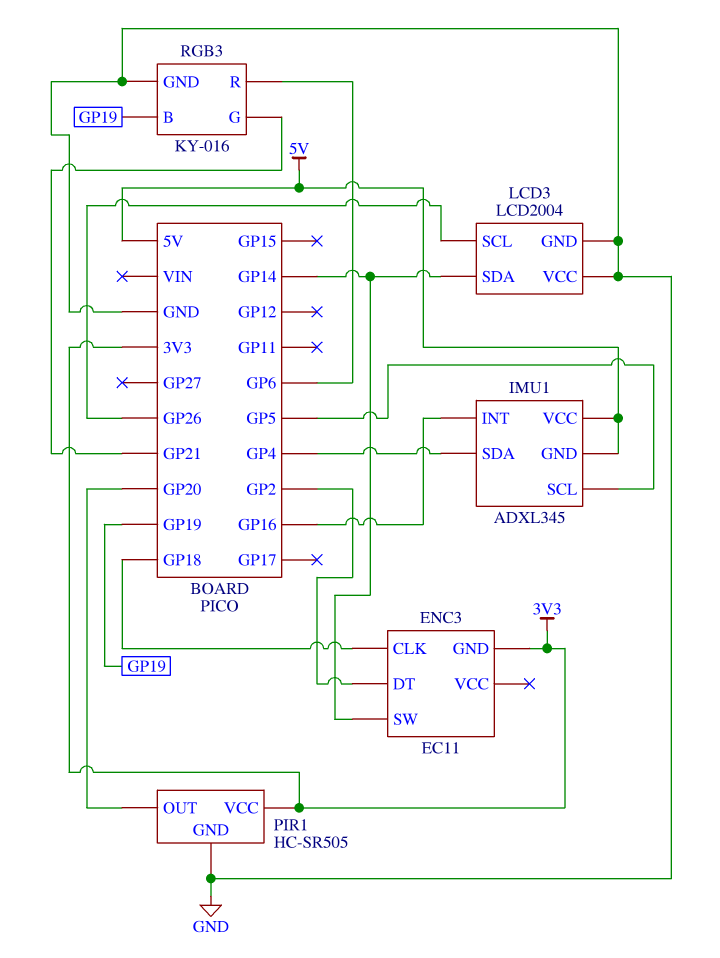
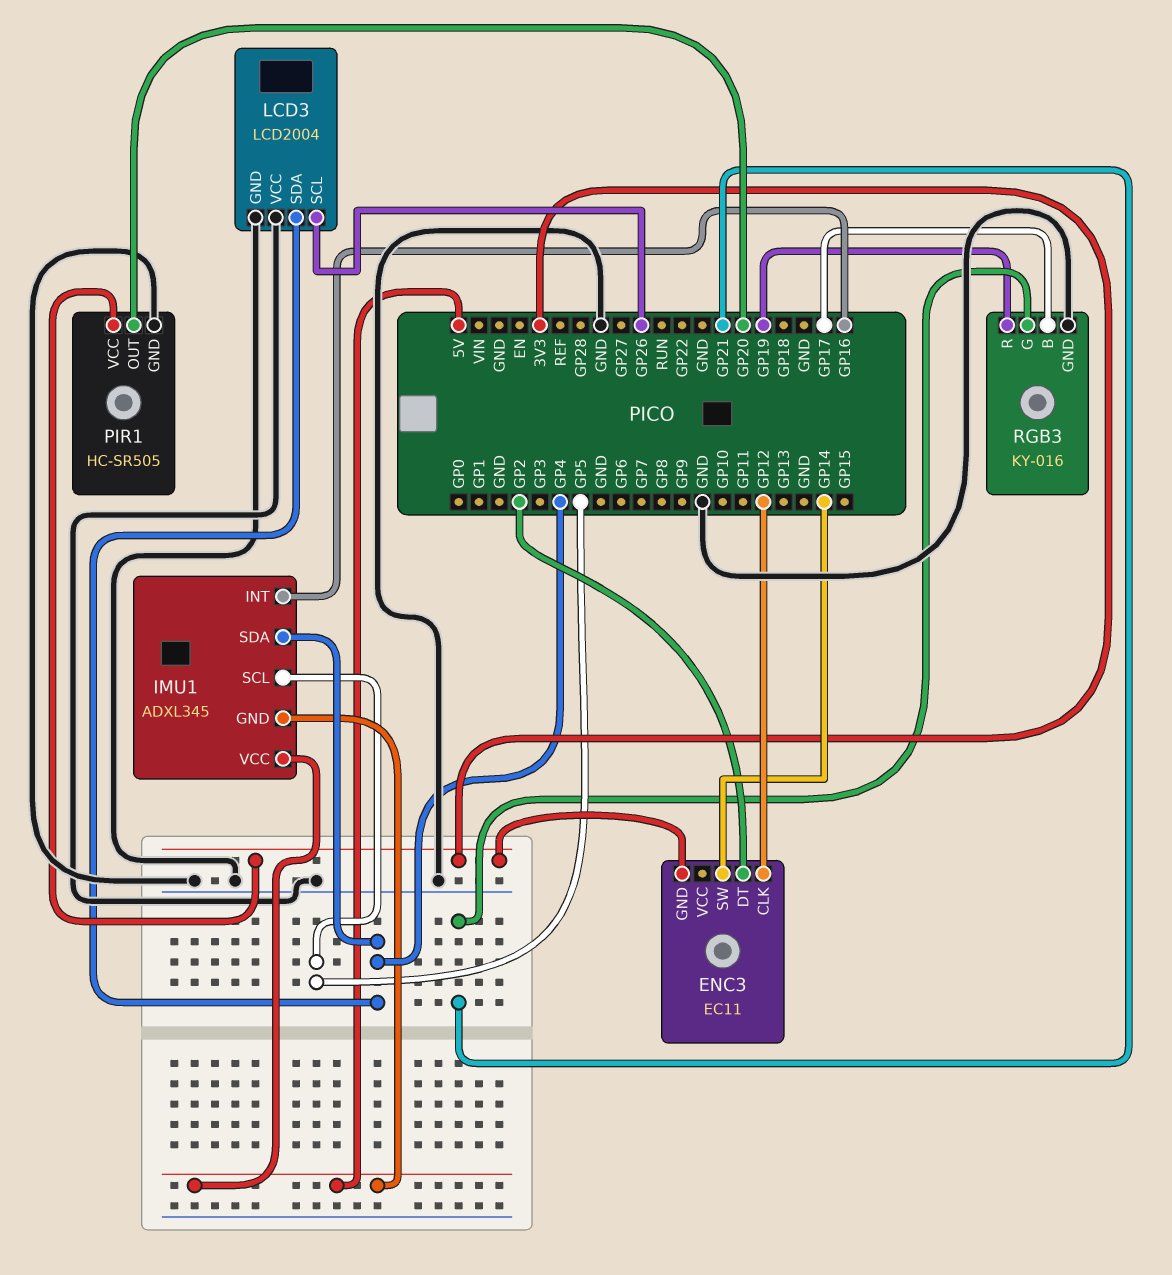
ENC3 pin CLK: GP18 -> GP12
LCD3 pin SDA: GP14 -> GP4
RGB3 pin B: GP19 -> GP17
RGB3 pin R: GP6 -> GP19

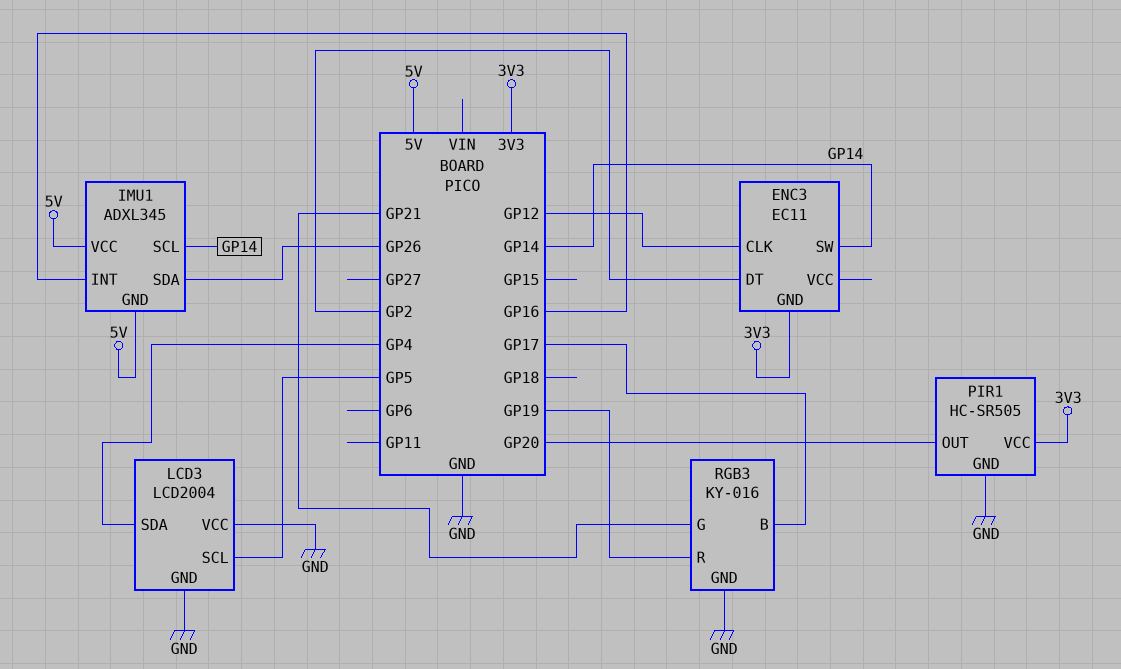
IMU1 pin SCL: GP5 -> GP14
IMU1 pin SDA: GP4 -> GP26
LCD3 pin SCL: GP26 -> GP5

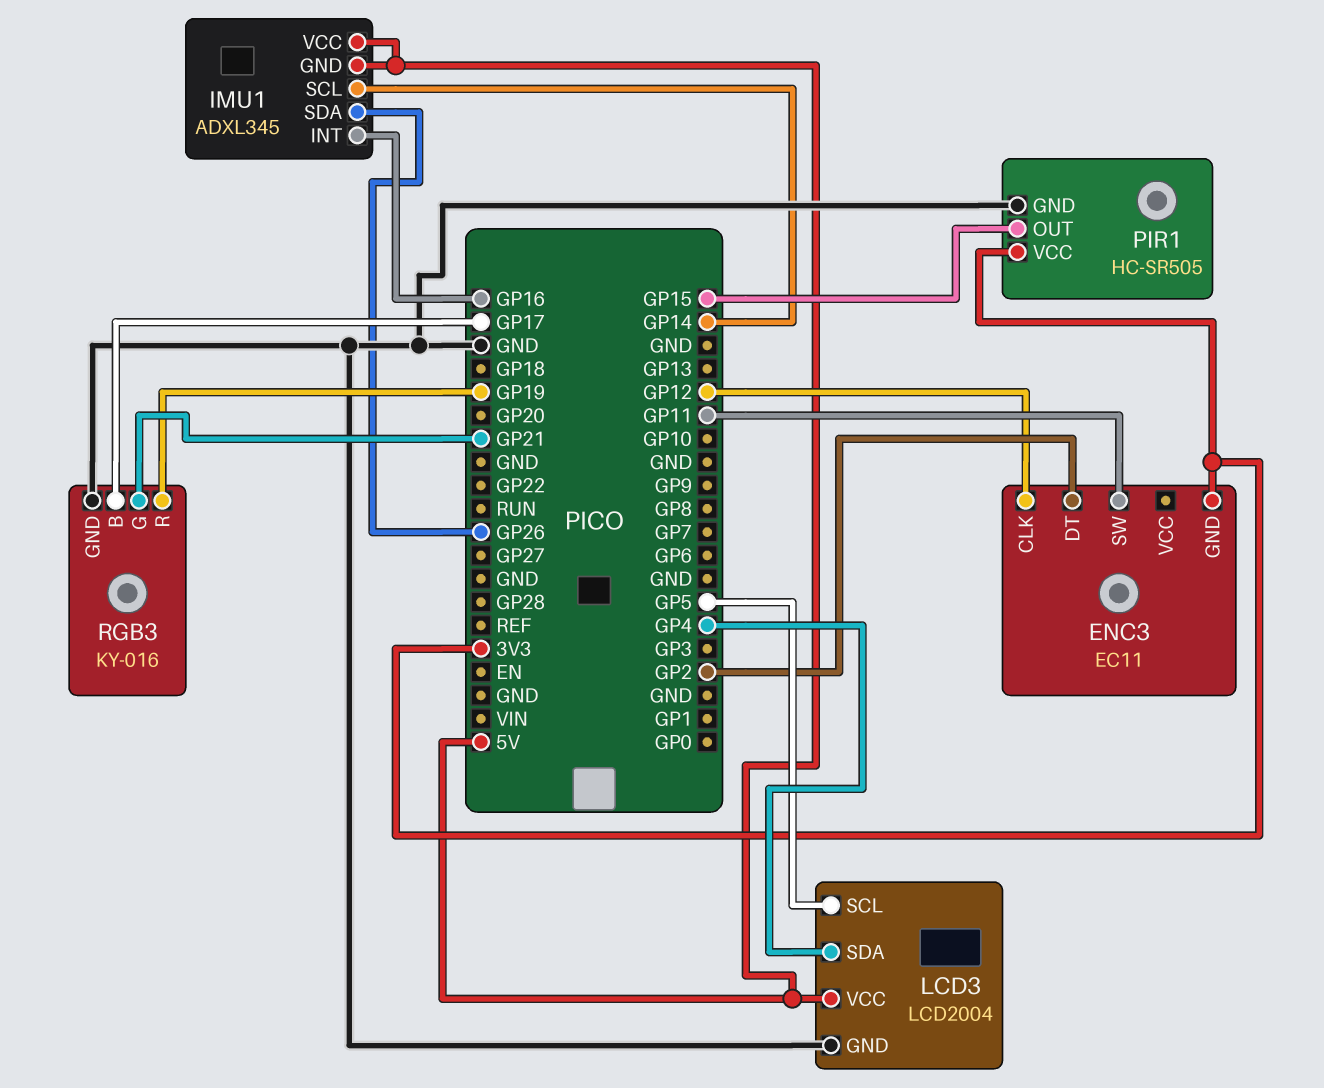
ENC3 pin SW: GP14 -> GP11
LCD3 pin VCC: GND -> 5V
PIR1 pin OUT: GP20 -> GP15

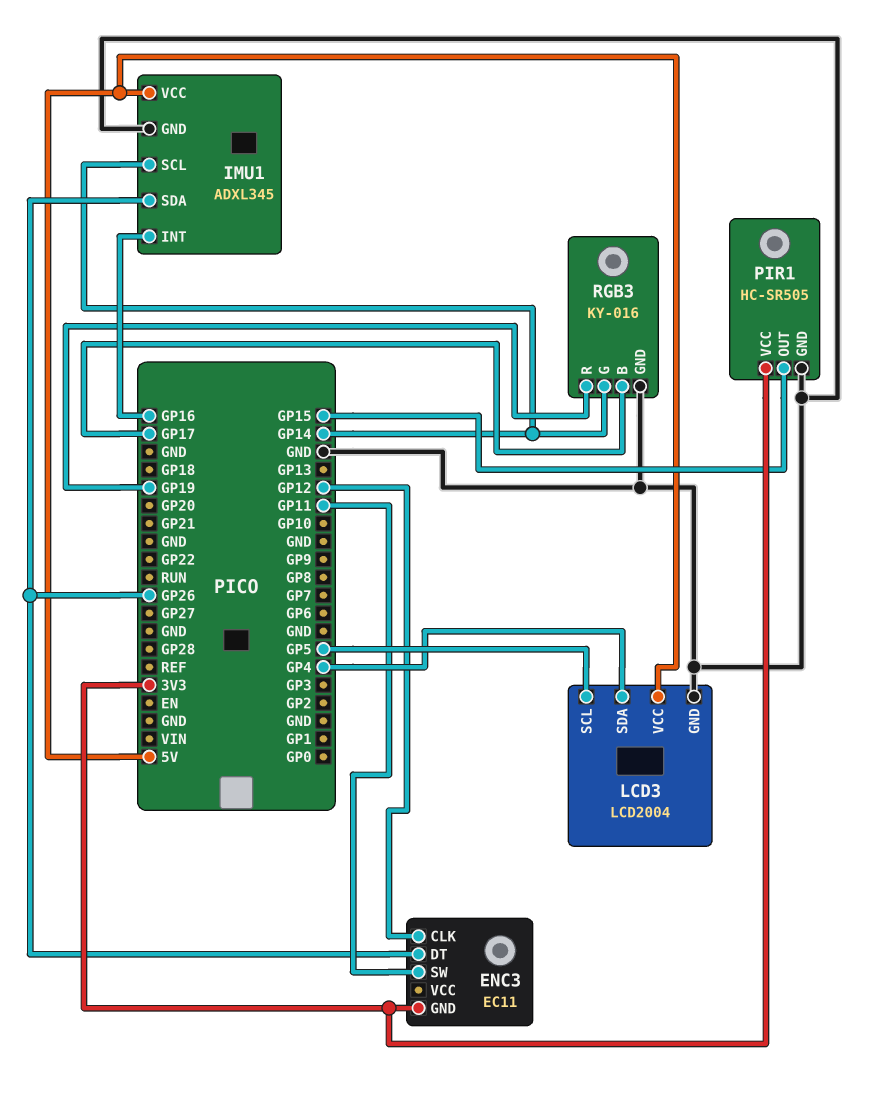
ENC3 pin DT: GP2 -> GP26
IMU1 pin GND: 5V -> GND
RGB3 pin G: GP21 -> GP14

